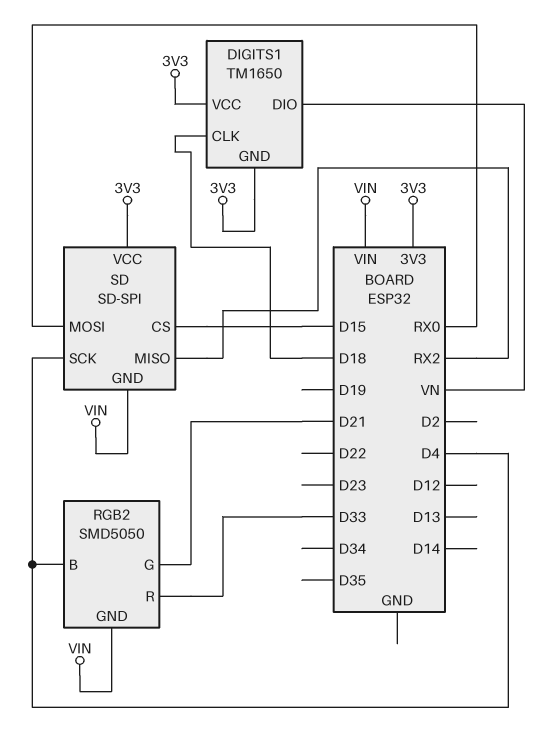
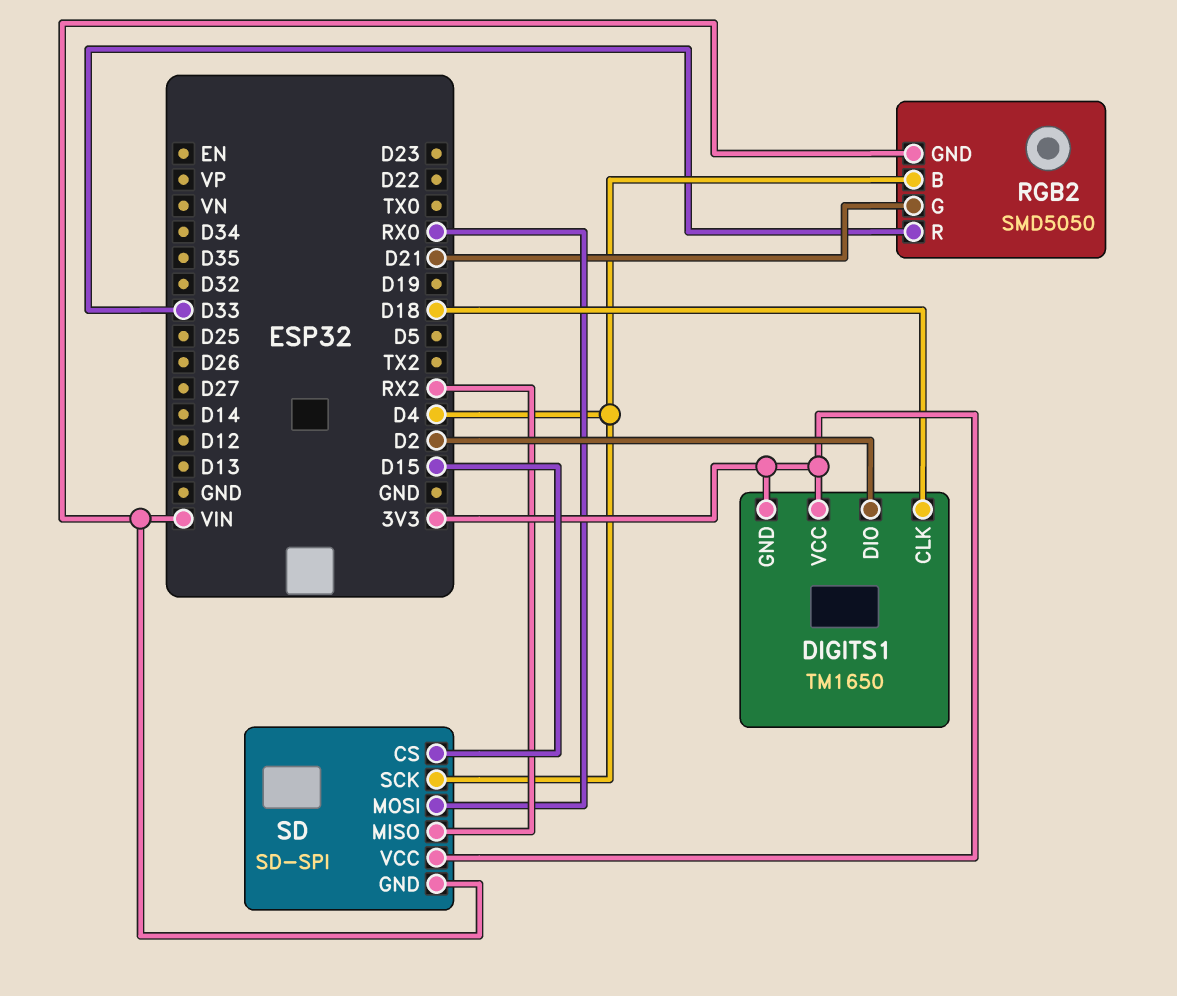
DIGITS1 pin DIO: VN -> D2

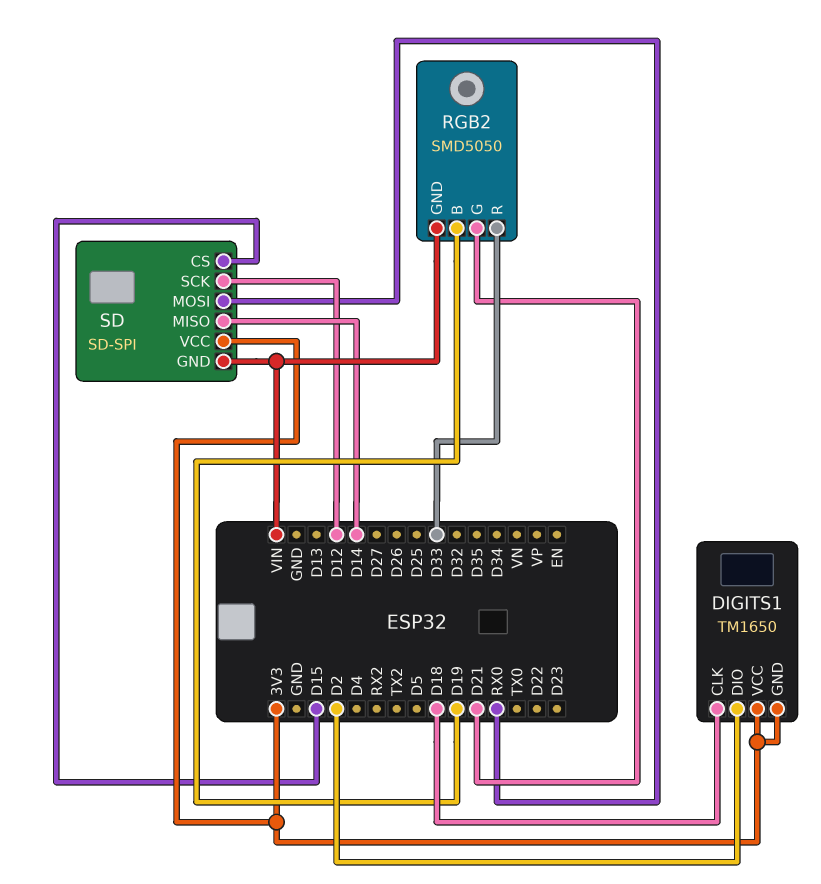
RGB2 pin B: D4 -> D19
SD pin MISO: RX2 -> D14
SD pin SCK: D4 -> D12

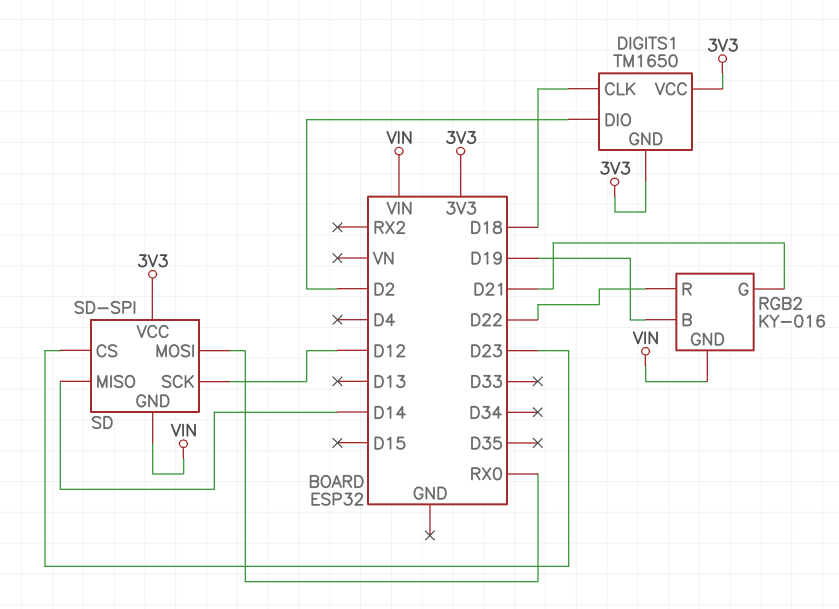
RGB2: SMD5050 -> KY-016
RGB2 pin R: D33 -> D22
SD pin CS: D15 -> D23

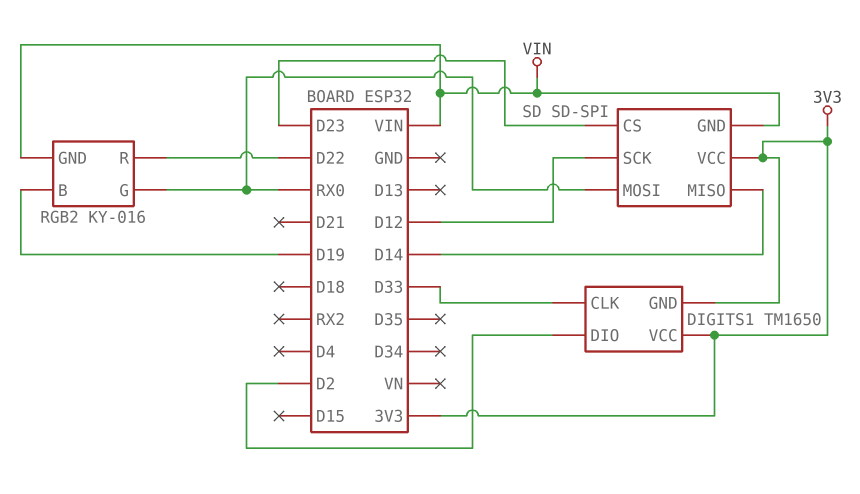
DIGITS1 pin CLK: D18 -> D33
RGB2 pin G: D21 -> RX0

